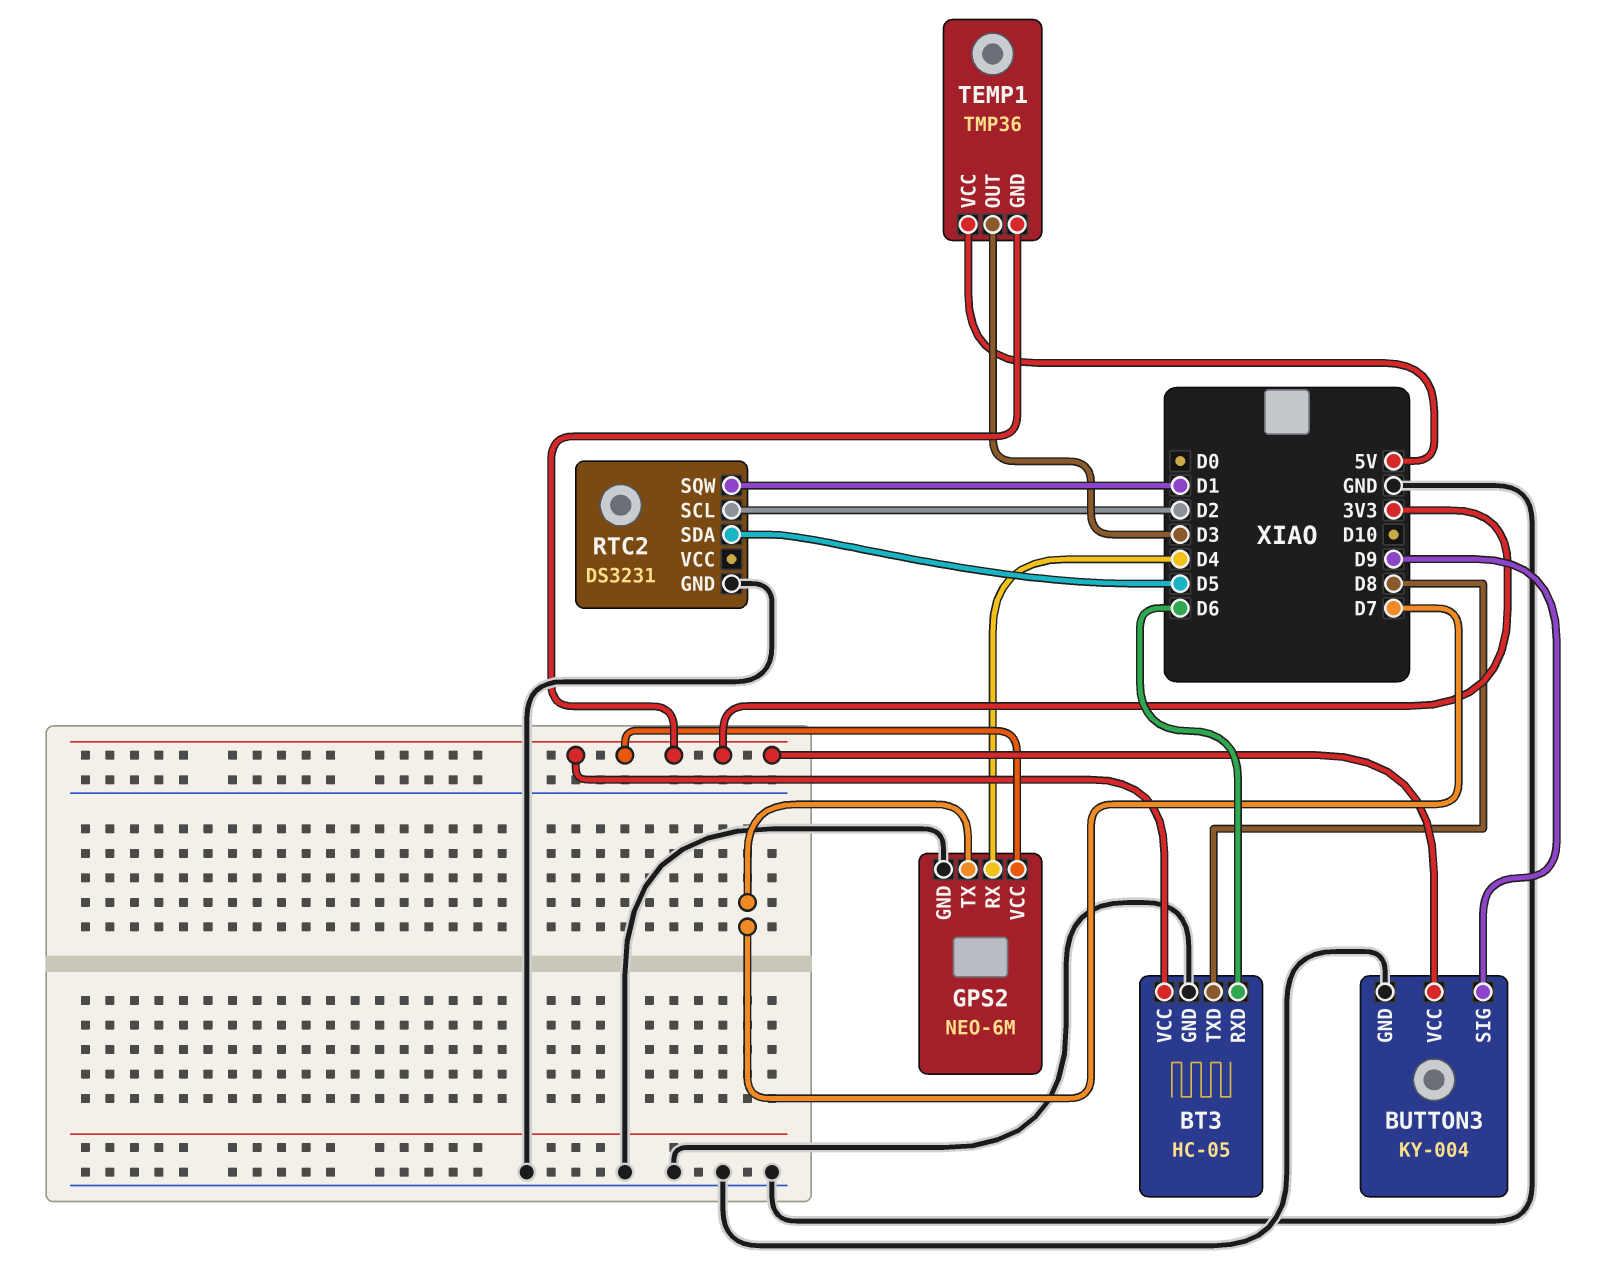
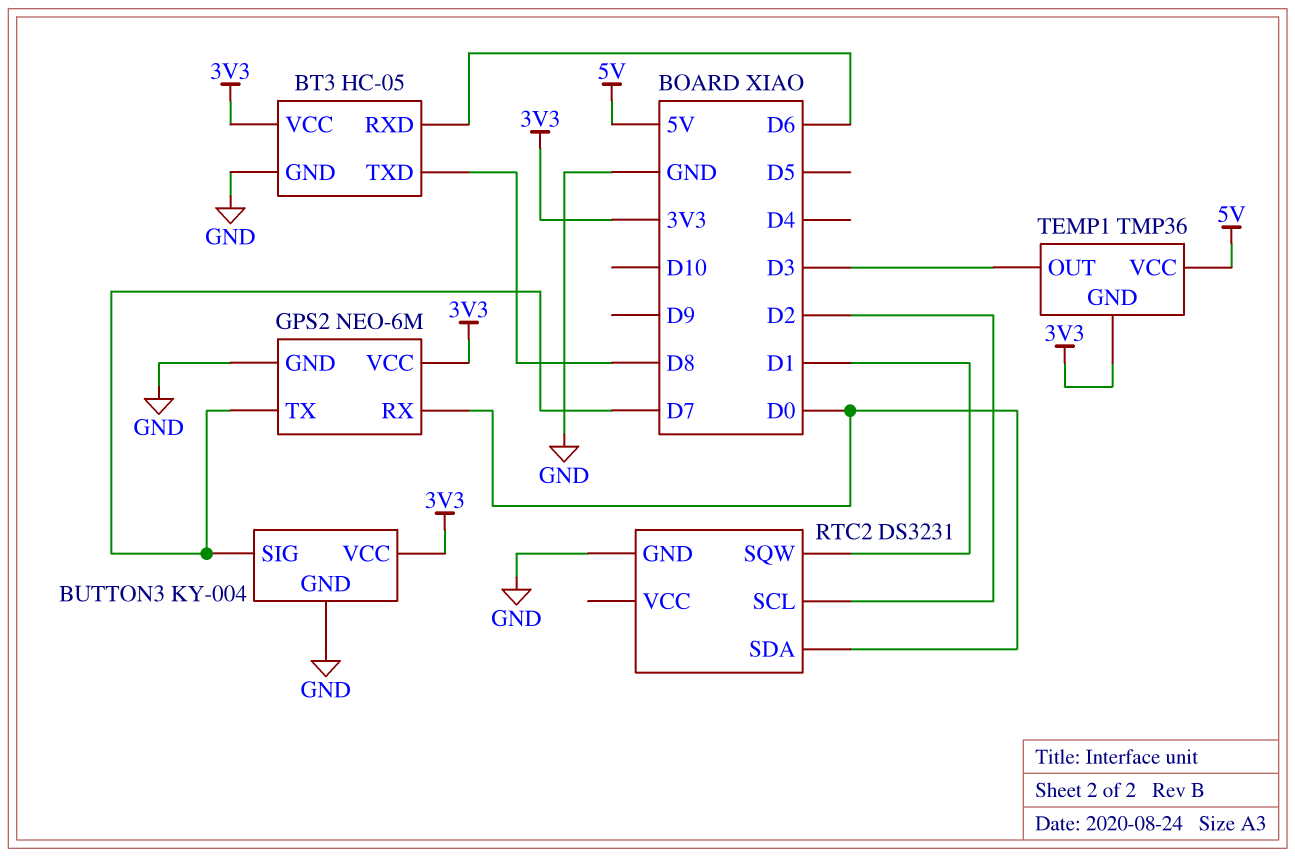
BUTTON3 pin SIG: D9 -> D7
GPS2 pin RX: D4 -> D0
RTC2 pin SDA: D5 -> D0

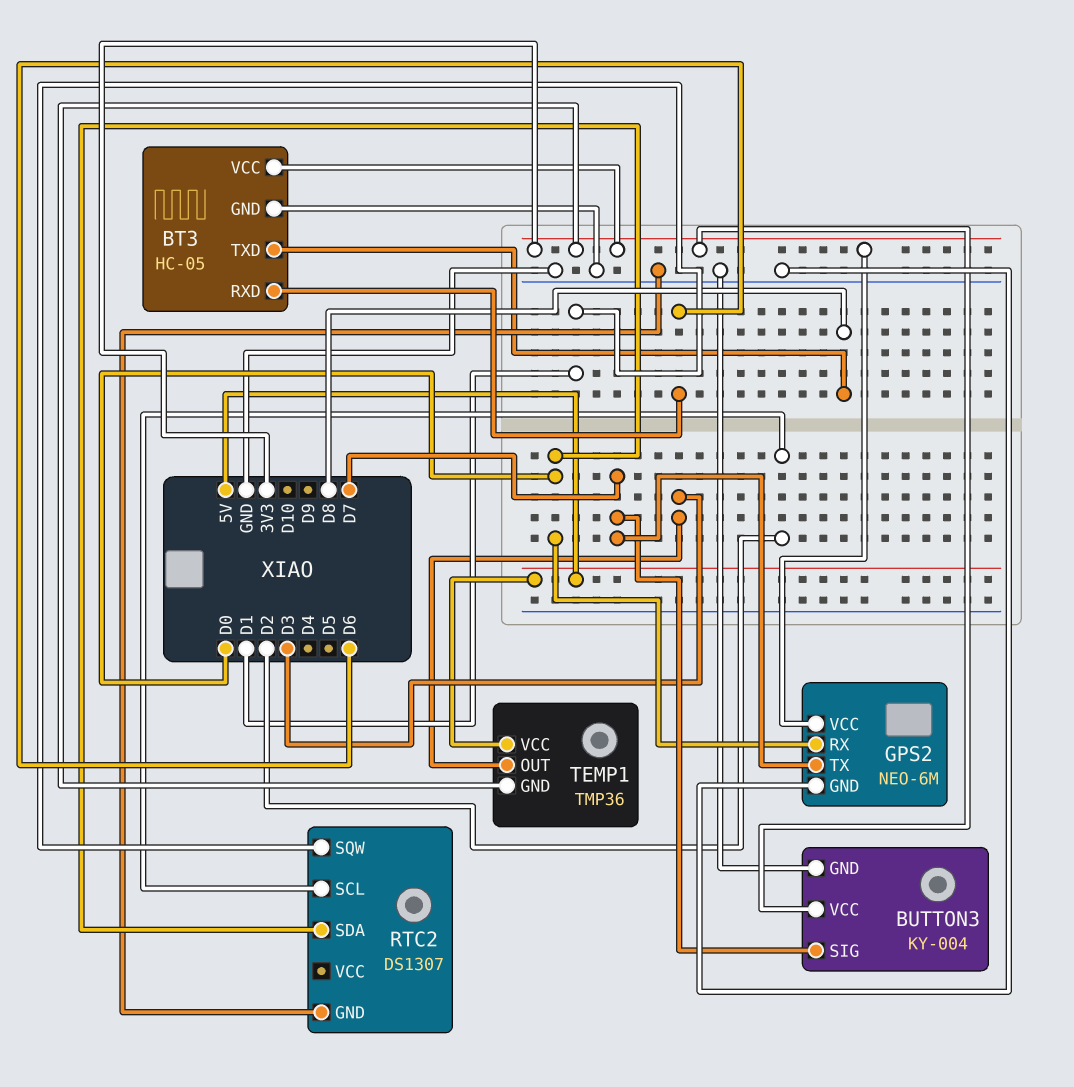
RTC2: DS3231 -> DS1307

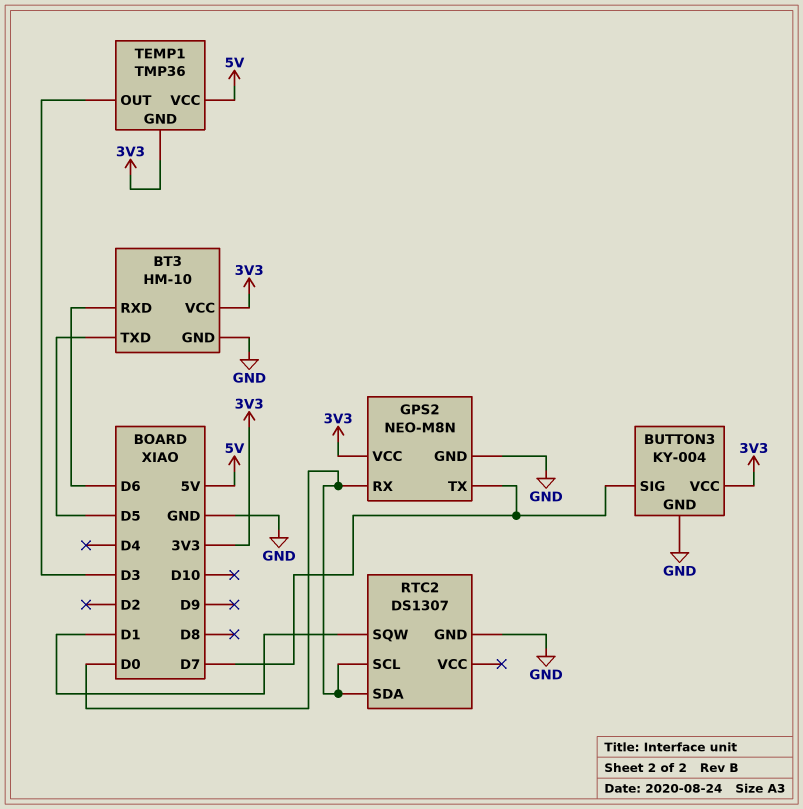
BT3: HC-05 -> HM-10
BT3 pin TXD: D8 -> D5
GPS2: NEO-6M -> NEO-M8N
RTC2 pin SCL: D2 -> D0

